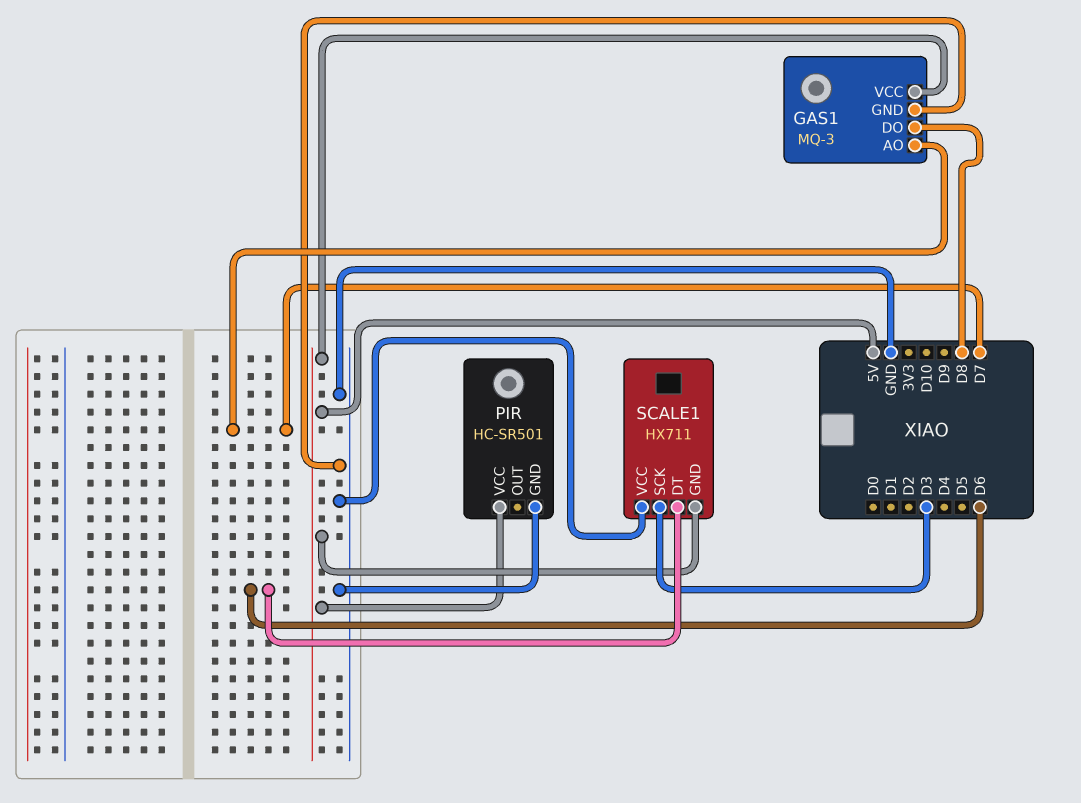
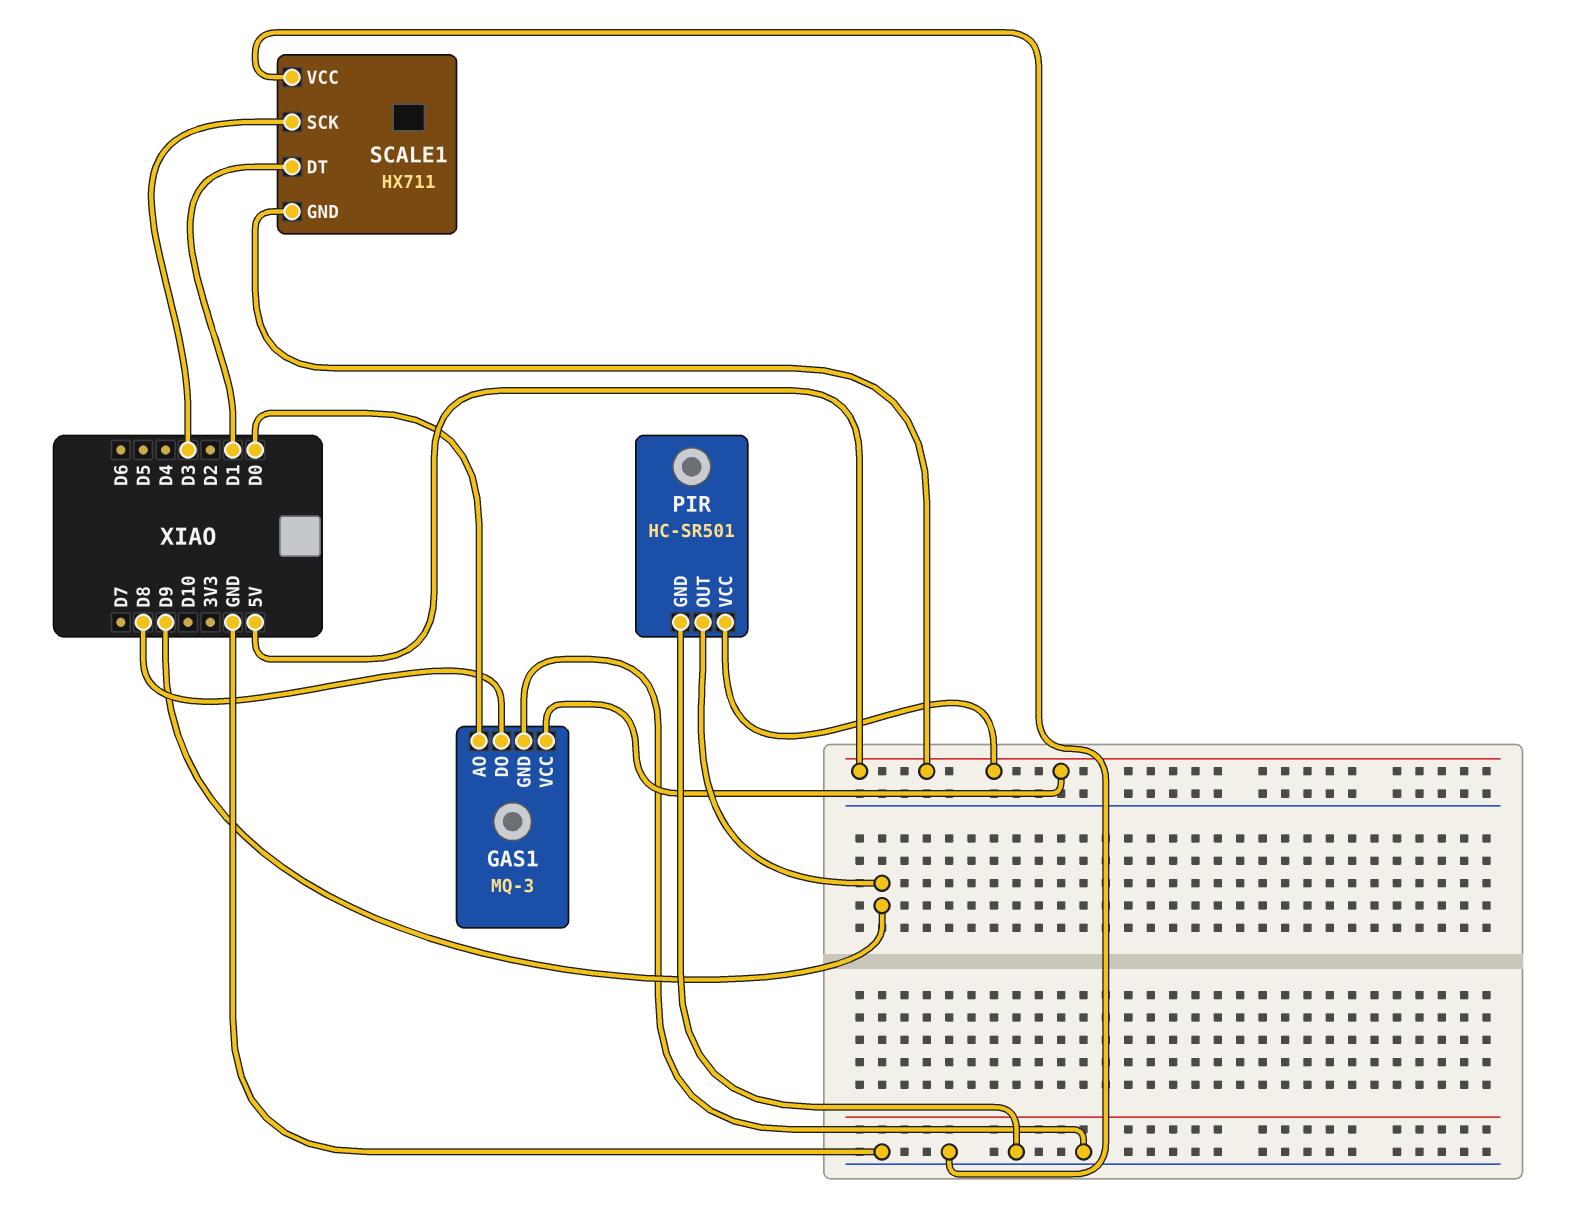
GAS1 pin AO: D7 -> D0
PIR pin OUT: none -> D9
SCALE1 pin DT: D6 -> D1

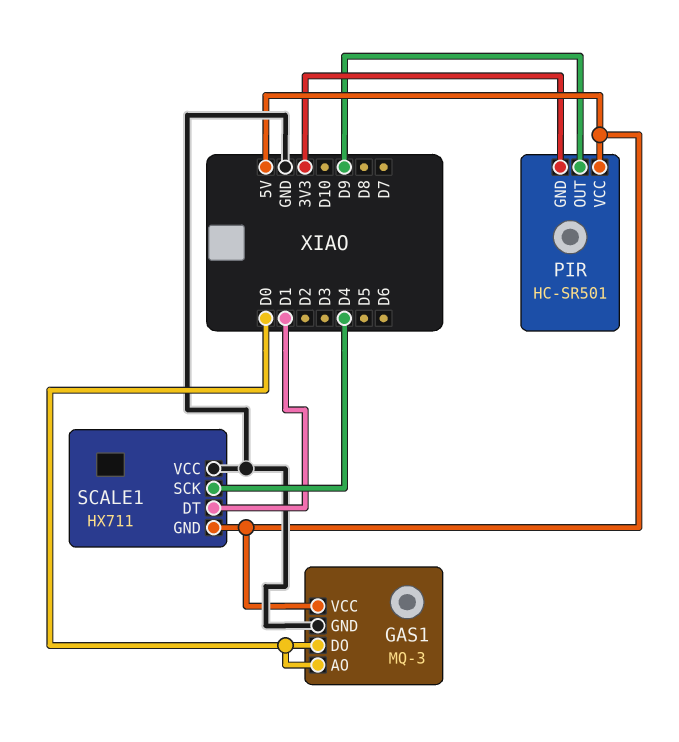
GAS1 pin DO: D8 -> D0
PIR pin GND: GND -> 3V3
SCALE1 pin SCK: D3 -> D4

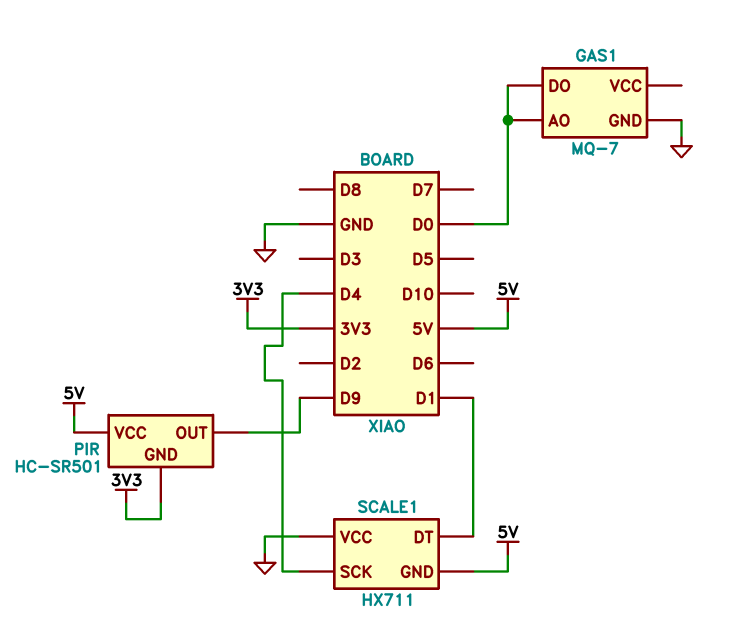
GAS1: MQ-3 -> MQ-7
GAS1 pin VCC: 5V -> none

